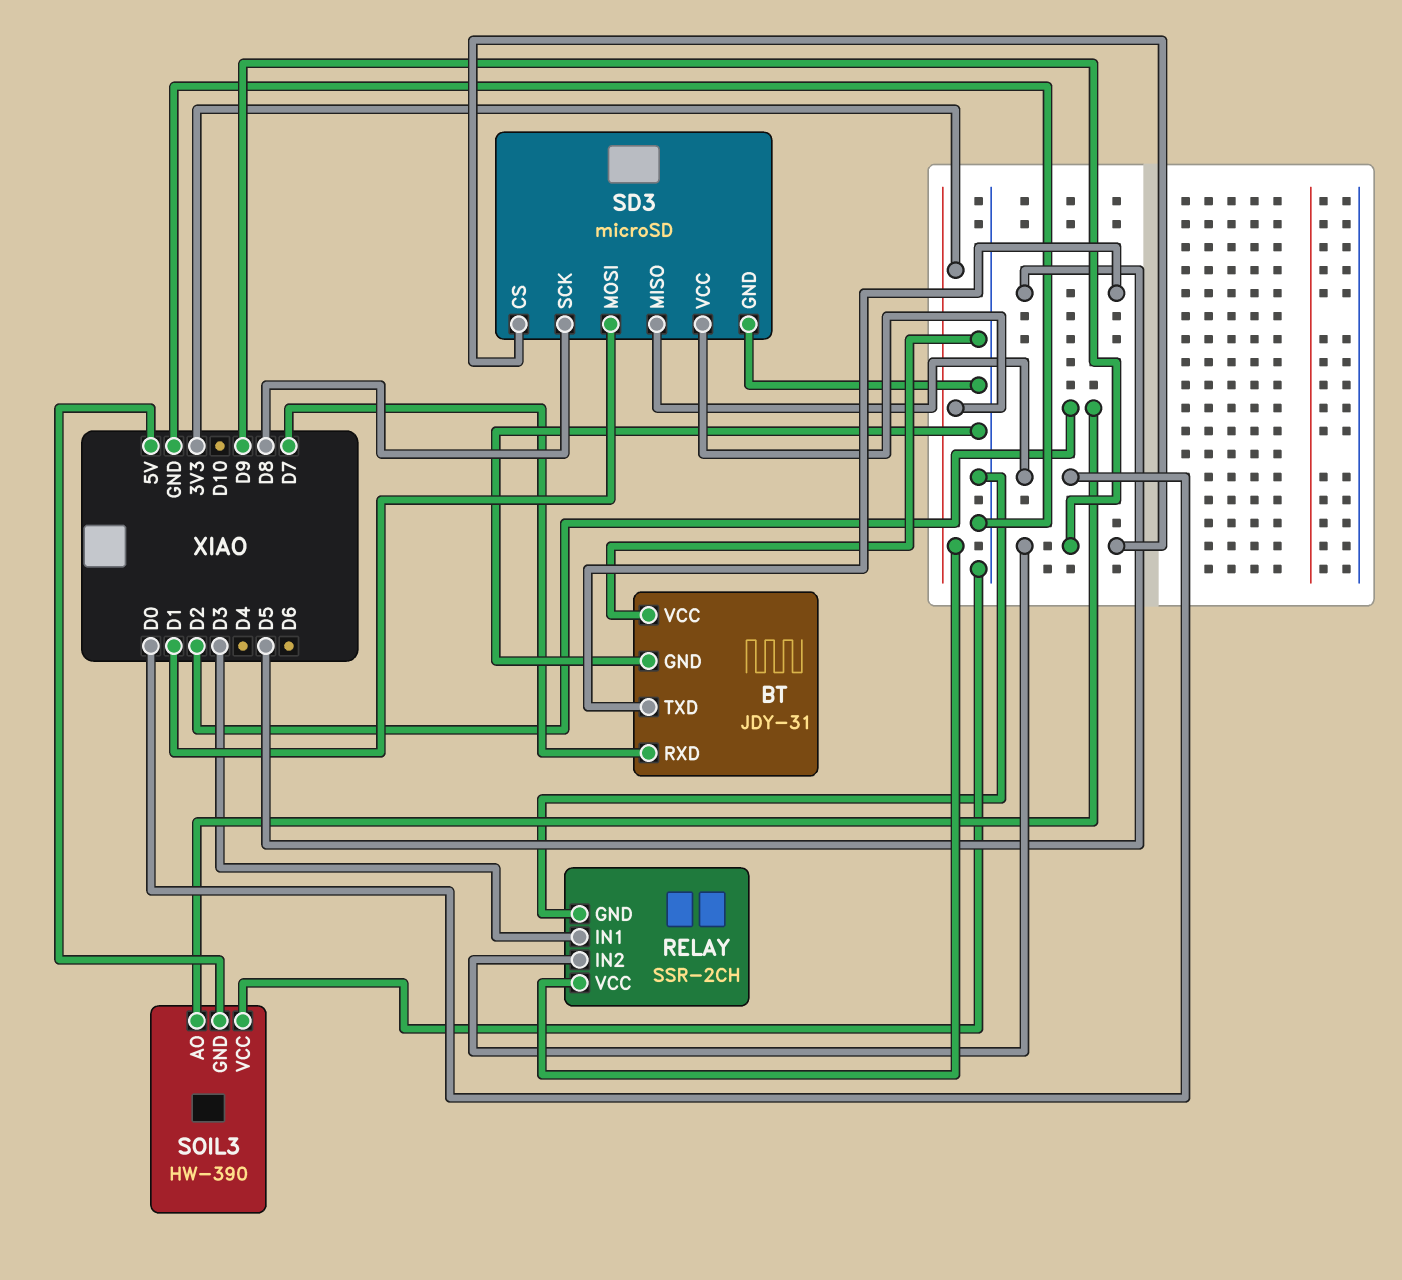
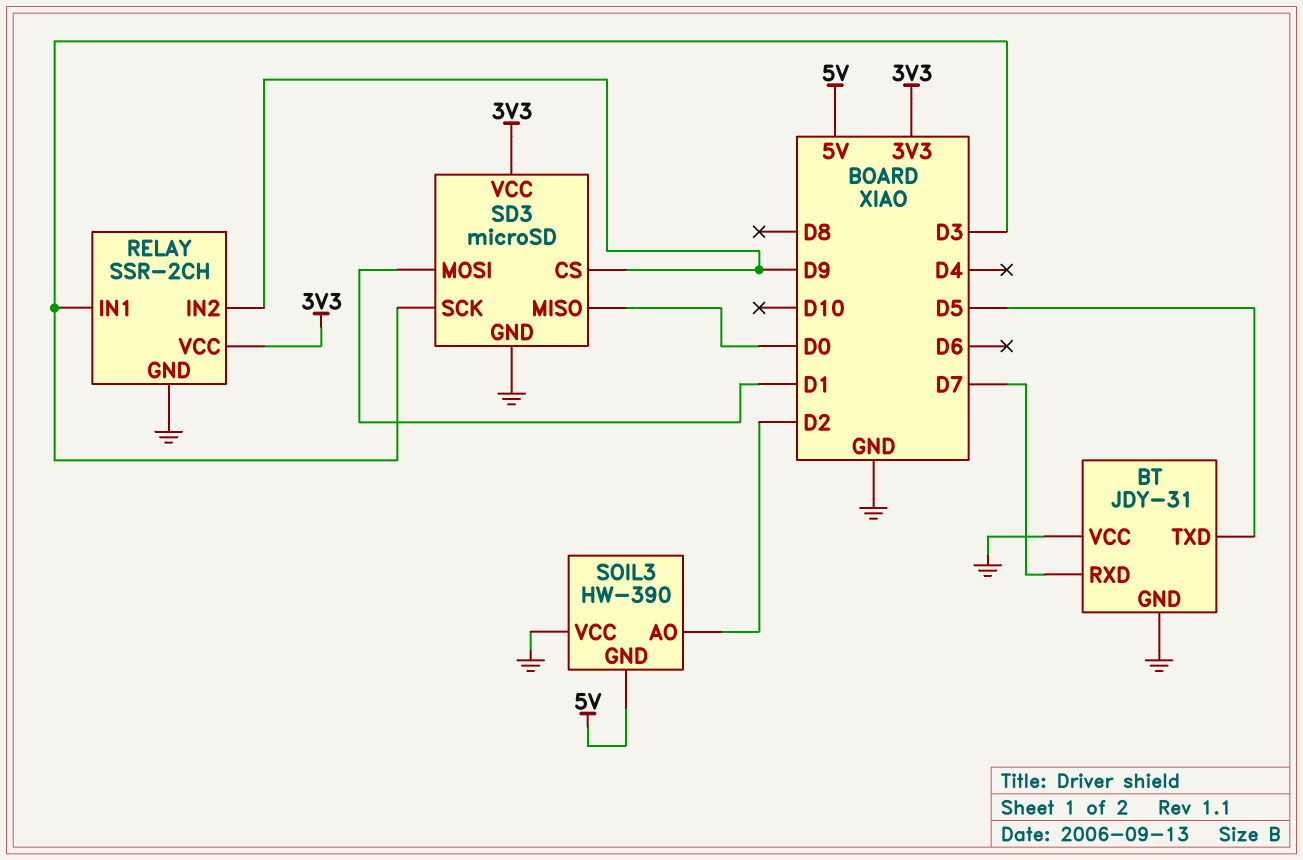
SD3 pin SCK: D8 -> D3

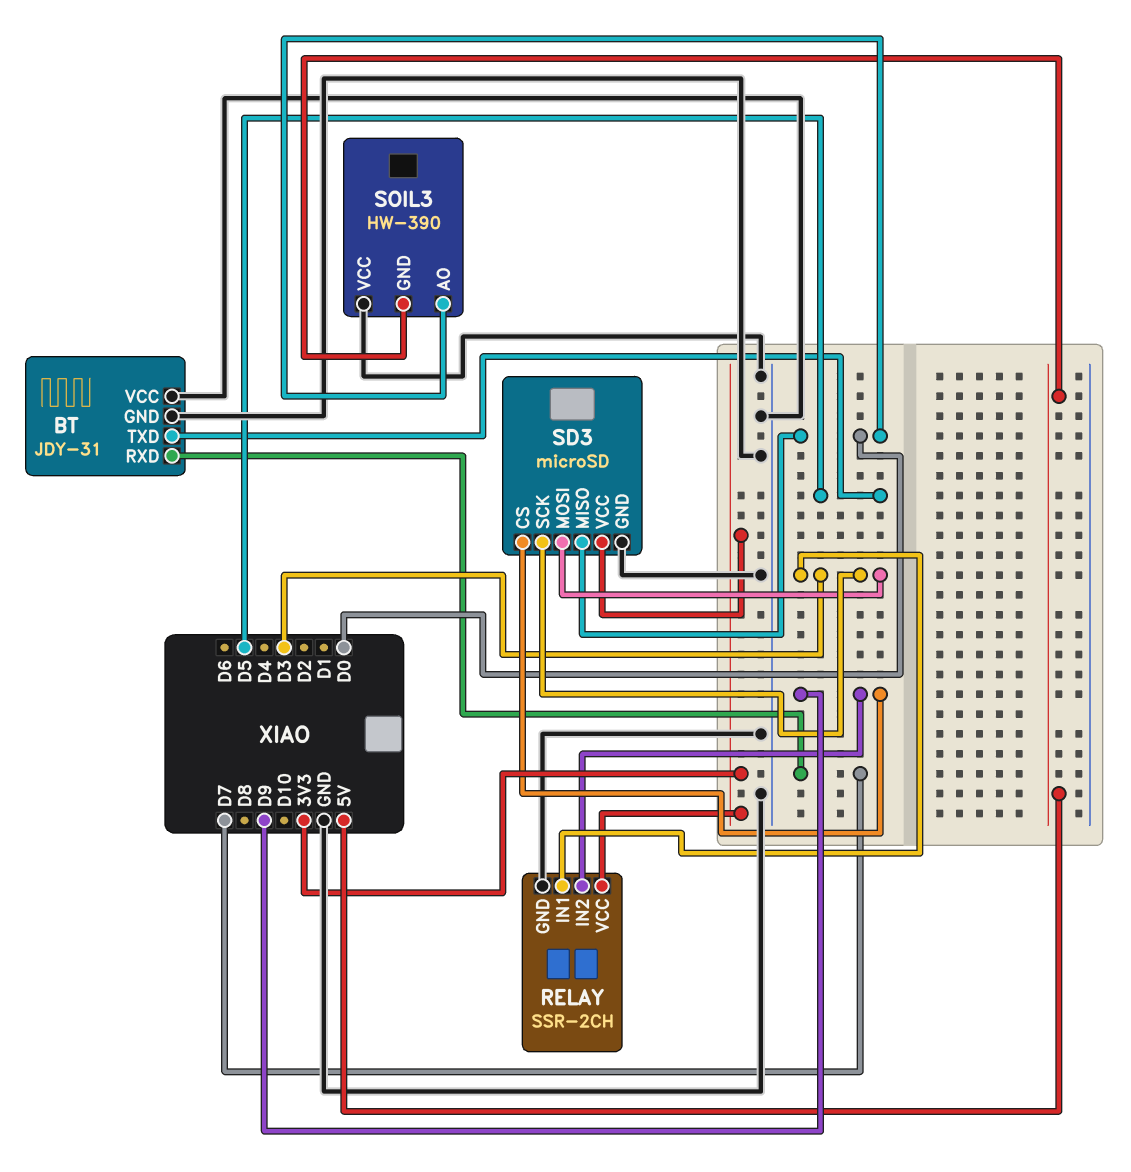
SD3 pin MOSI: D1 -> D3
SOIL3 pin AO: D2 -> D0

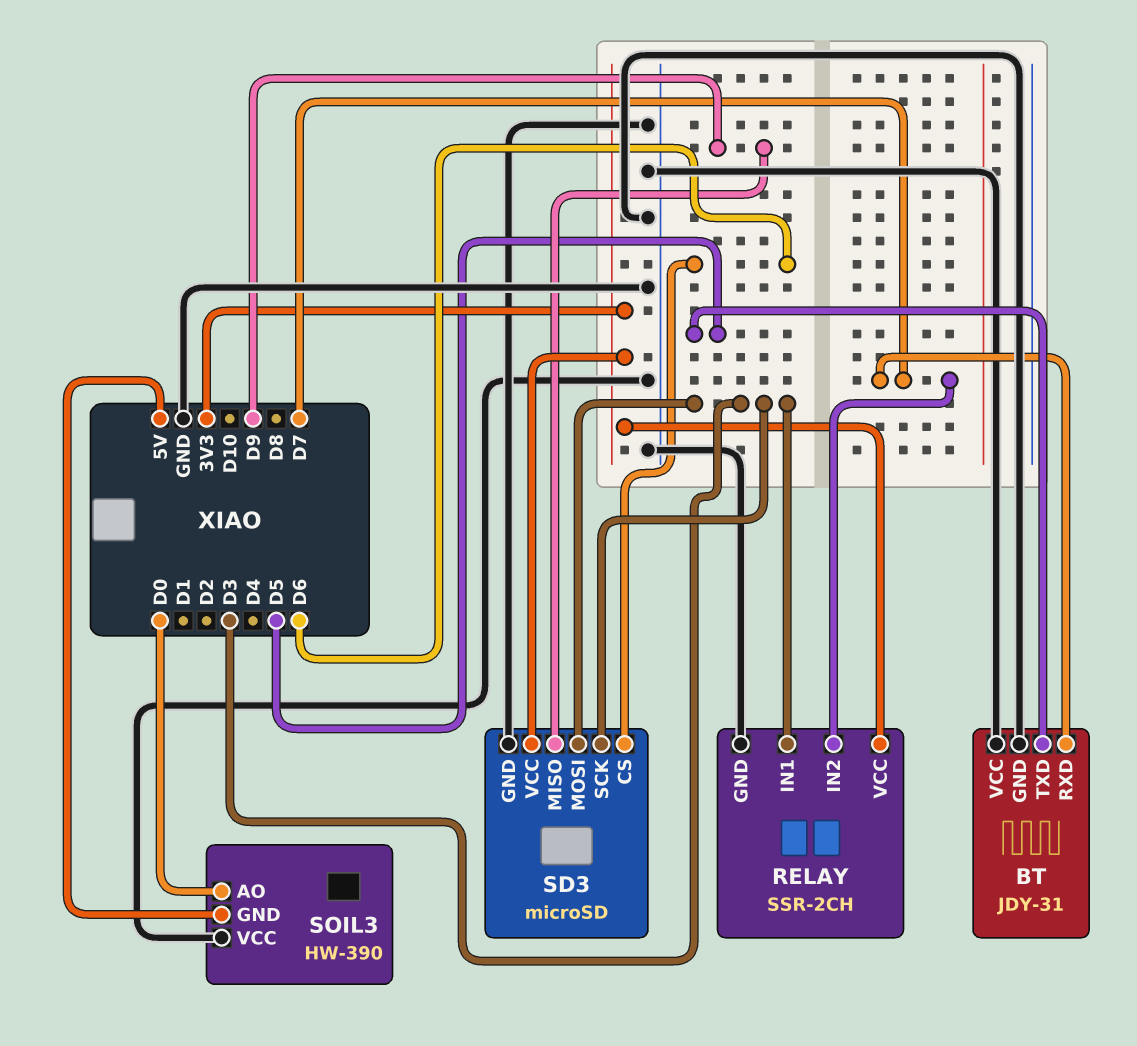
RELAY pin IN2: D9 -> D7
SD3 pin CS: D9 -> D6
SD3 pin MISO: D0 -> D9

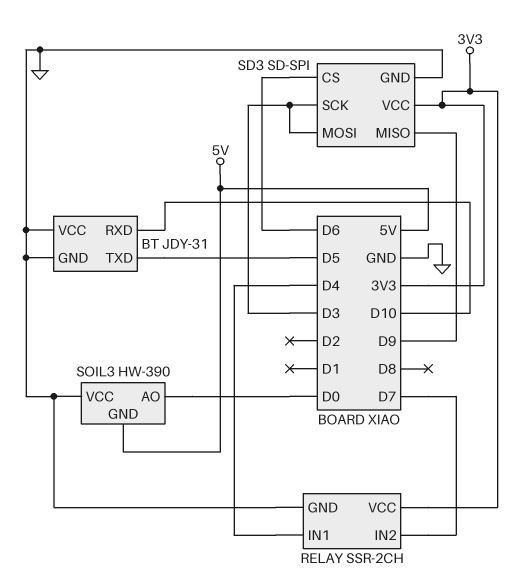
BT pin RXD: D7 -> D10
RELAY pin IN1: D3 -> D4
SD3: microSD -> SD-SPI

